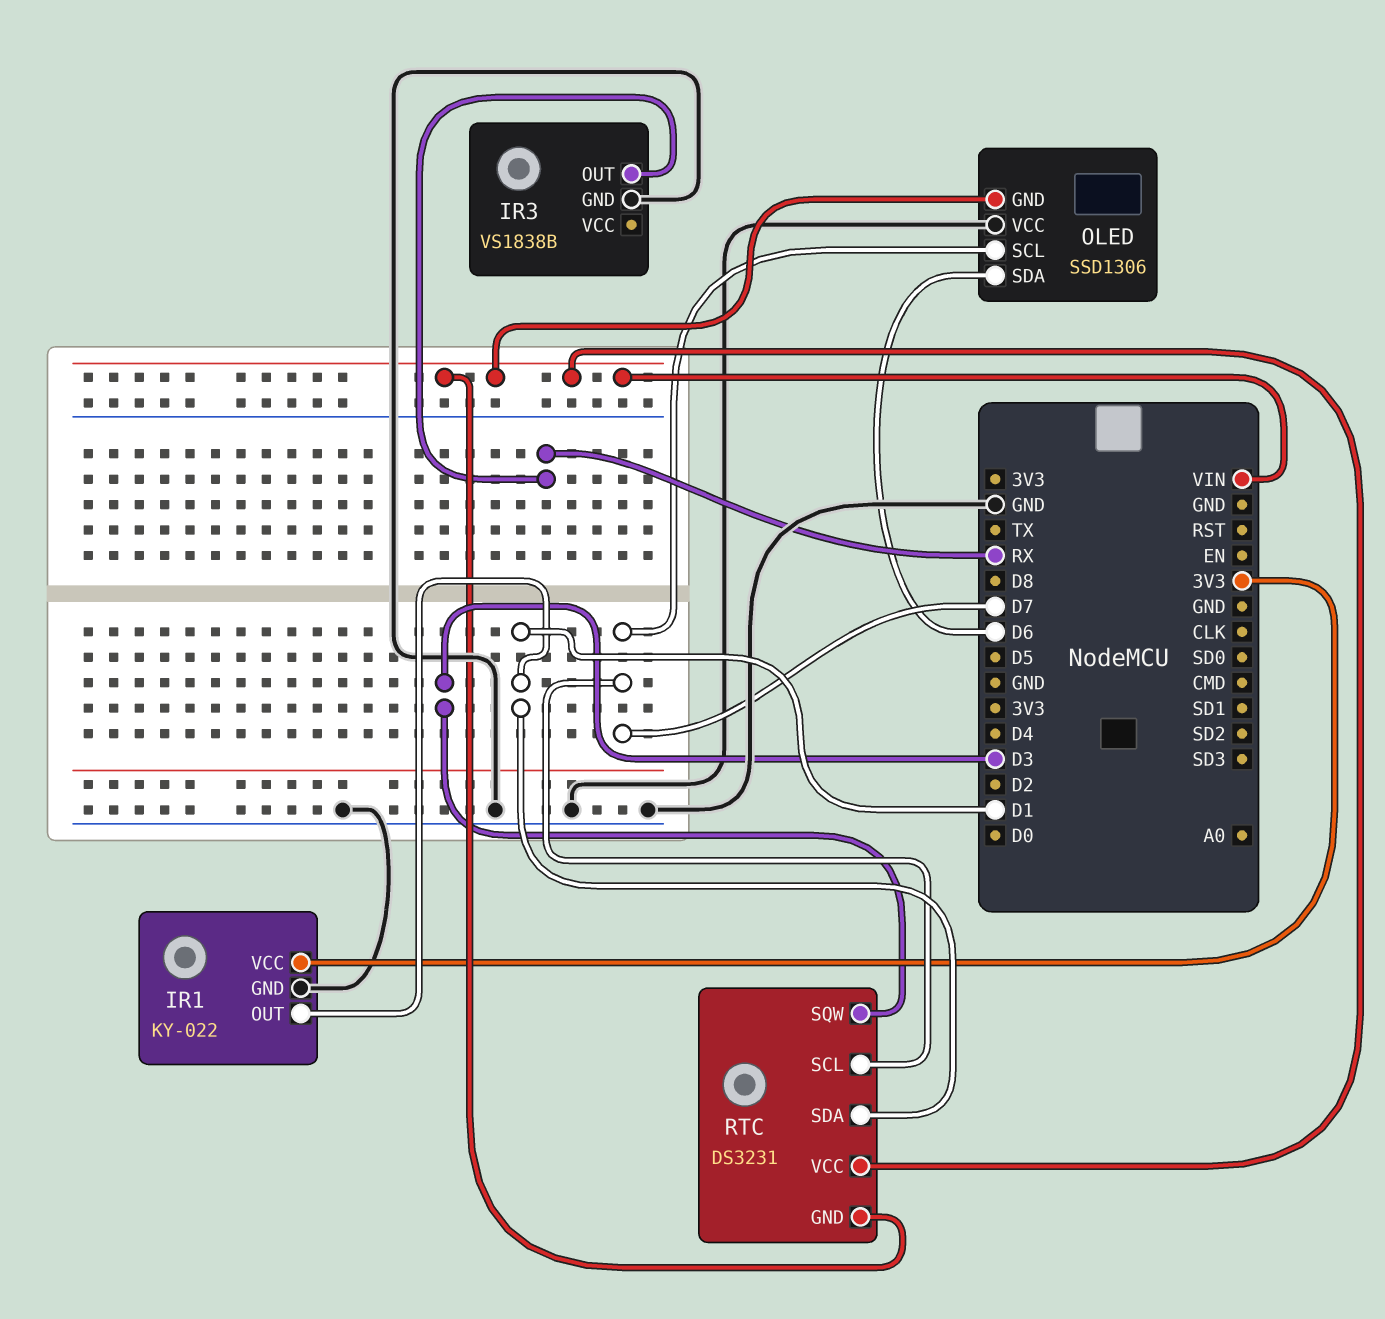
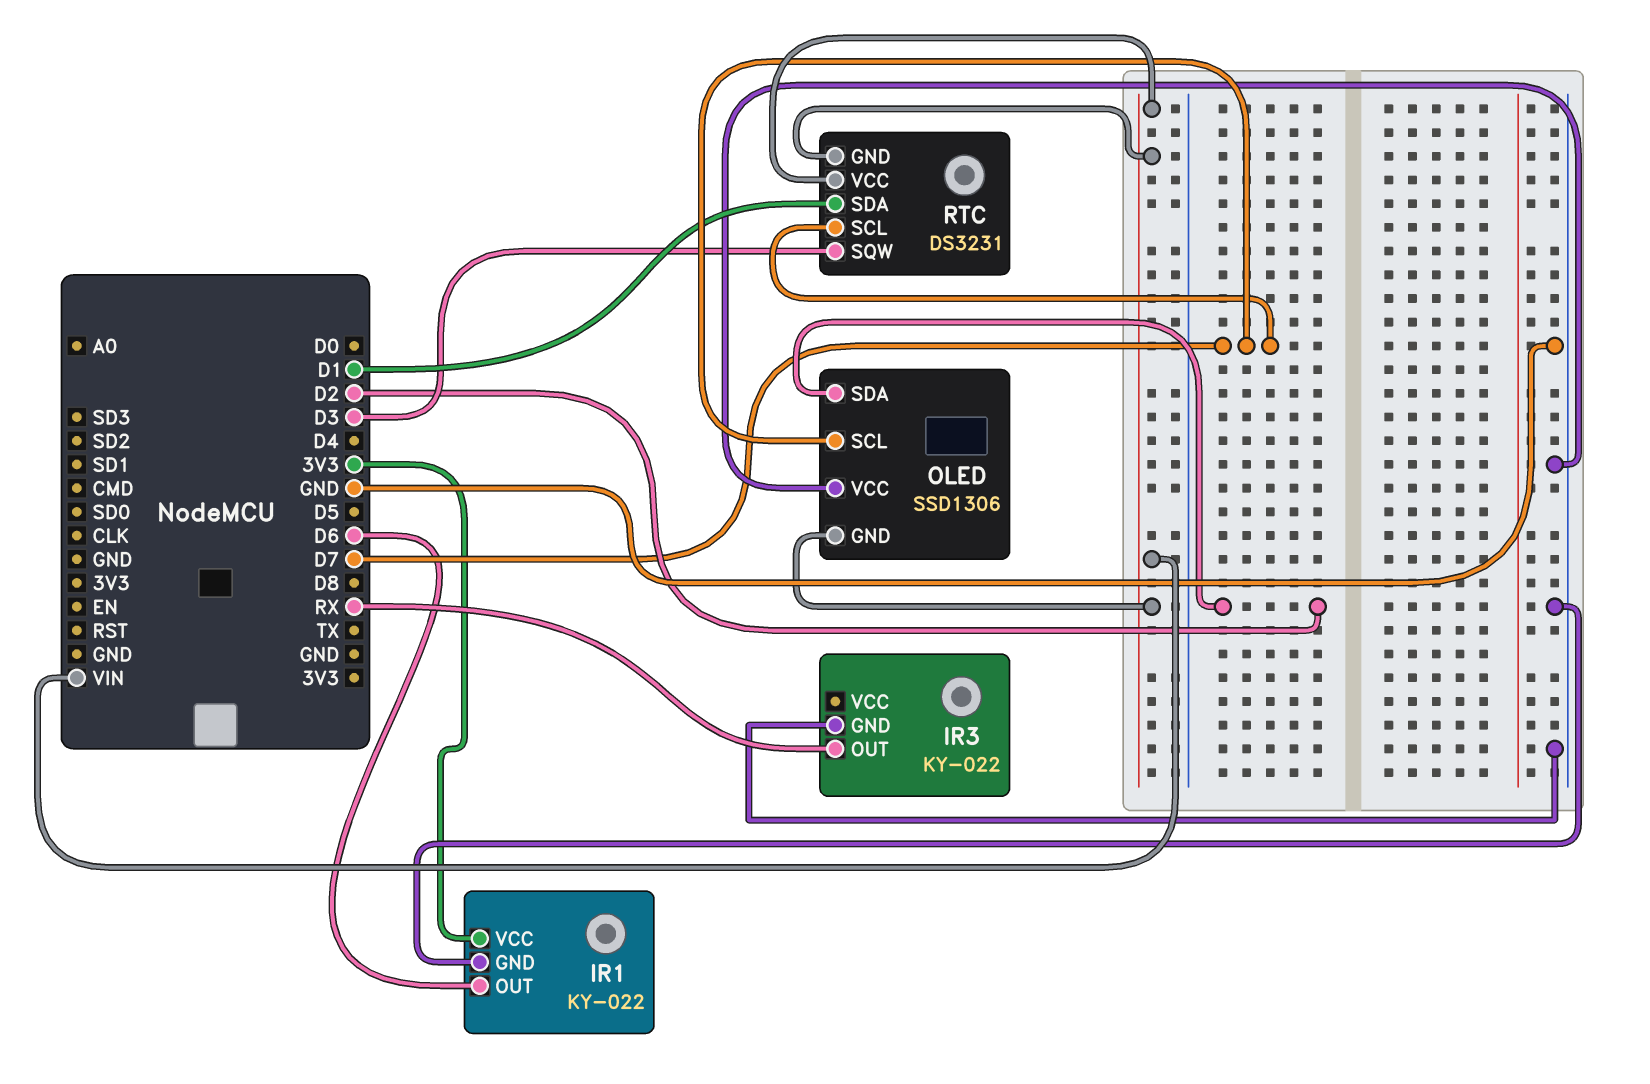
IR1 pin OUT: D1 -> D6
IR3: VS1838B -> KY-022
OLED pin SDA: D6 -> D2

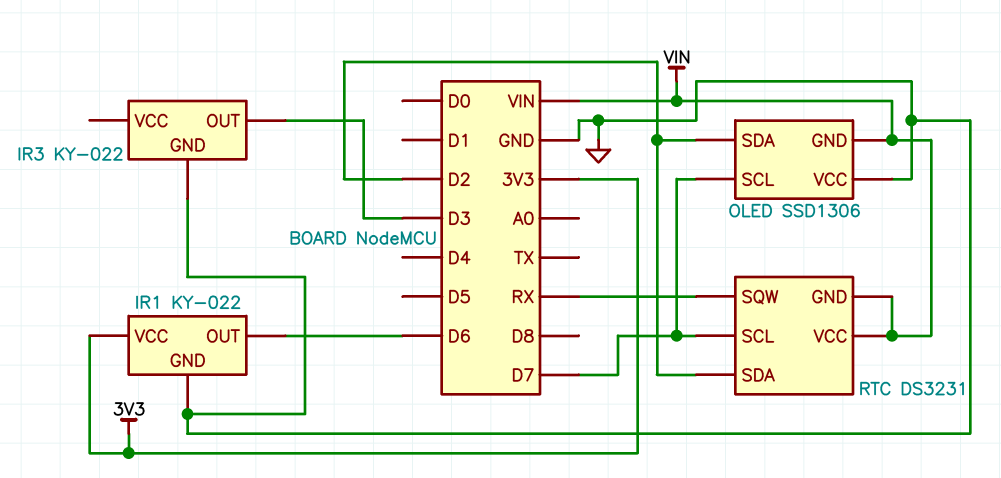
IR3 pin OUT: RX -> D3
RTC pin SDA: D1 -> D2
RTC pin SQW: D3 -> RX

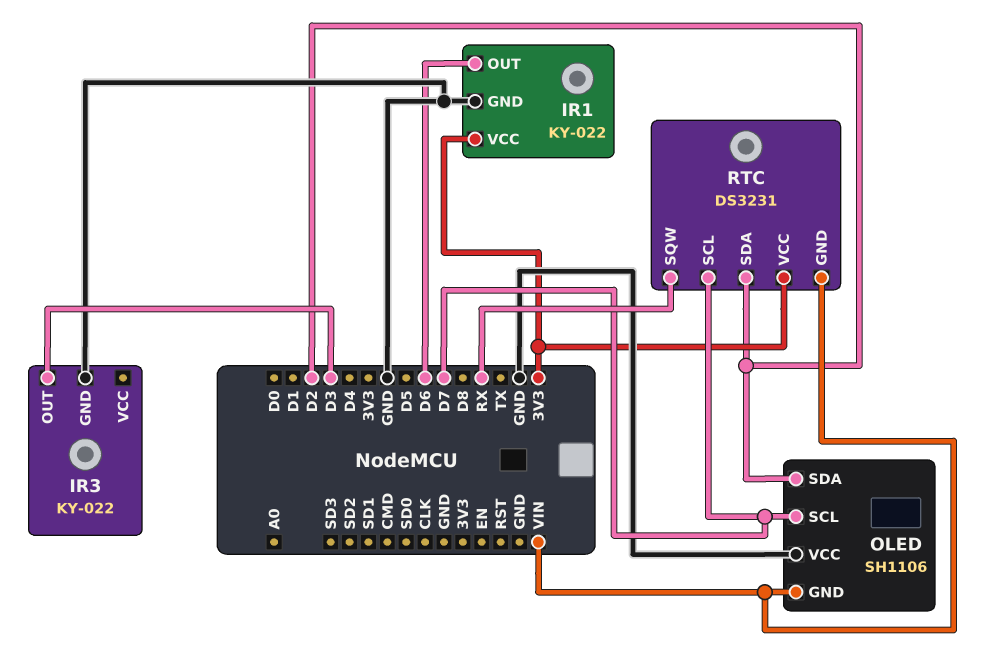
OLED: SSD1306 -> SH1106
RTC pin VCC: VIN -> 3V3

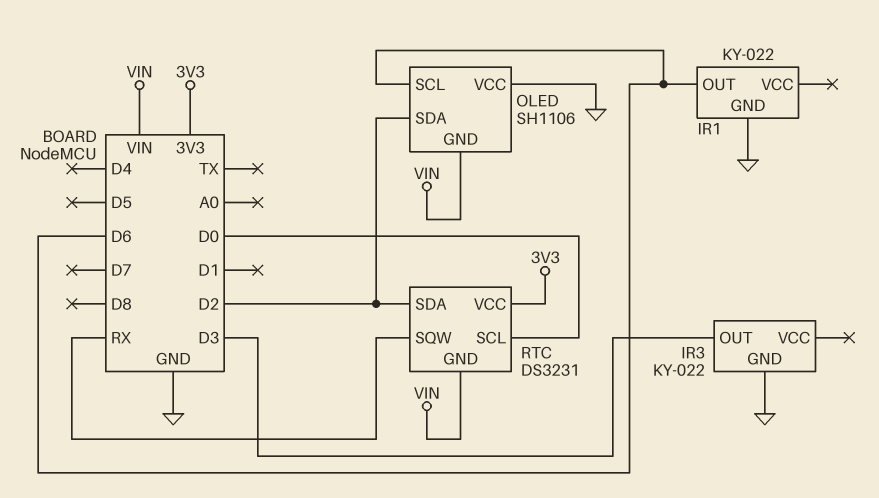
IR1 pin VCC: 3V3 -> none
OLED pin SCL: D7 -> D6
RTC pin SCL: D7 -> D0

